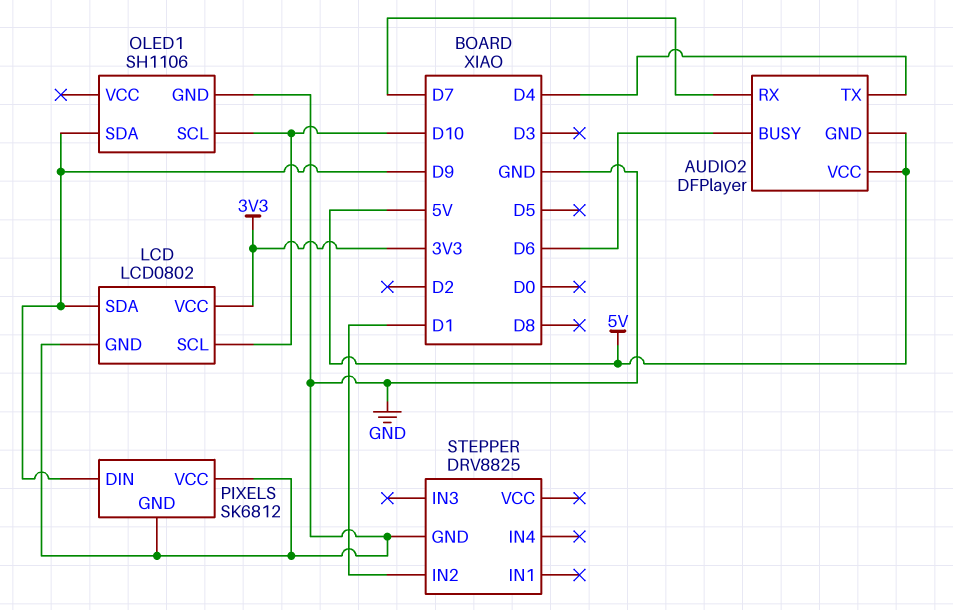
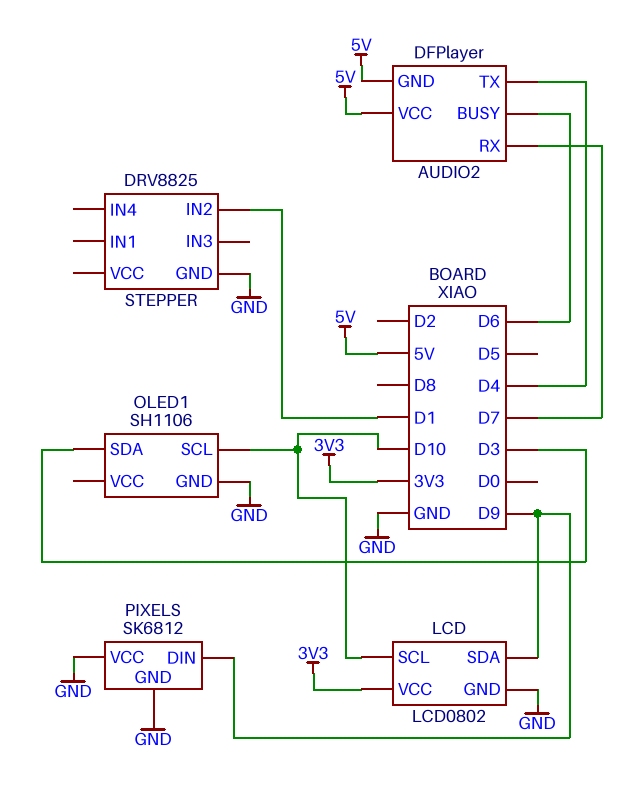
OLED1 pin SDA: D9 -> D3

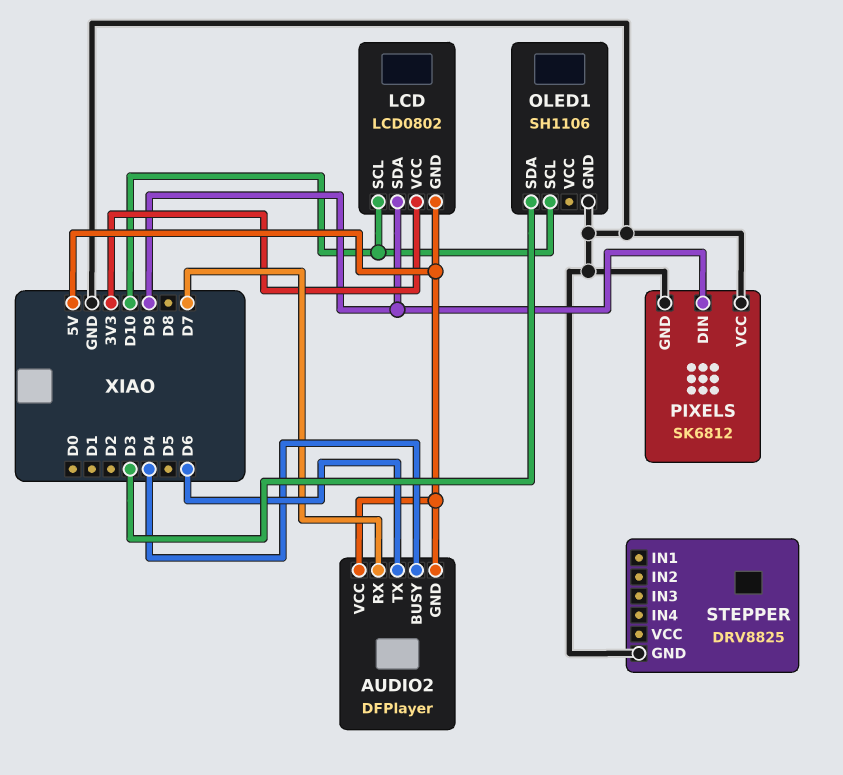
AUDIO2 pin BUSY: D6 -> D4
AUDIO2 pin TX: D4 -> D6
LCD pin GND: GND -> 5V
STEPPER pin IN2: D1 -> none

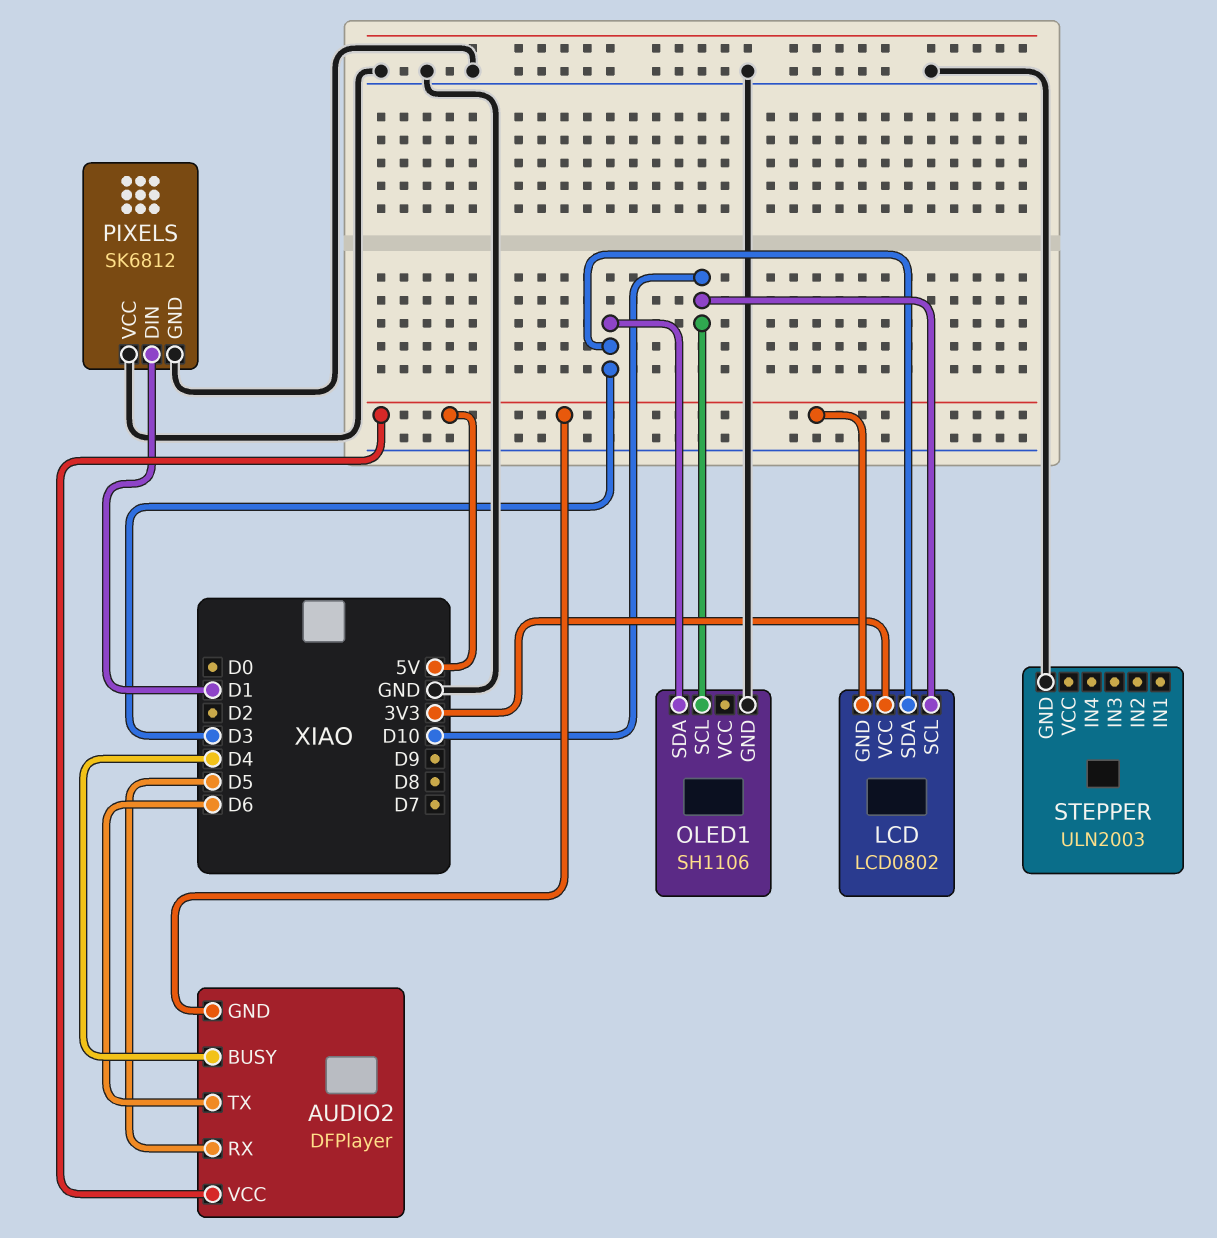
AUDIO2 pin RX: D7 -> D5
LCD pin SDA: D9 -> D3
PIXELS pin DIN: D9 -> D1
STEPPER: DRV8825 -> ULN2003

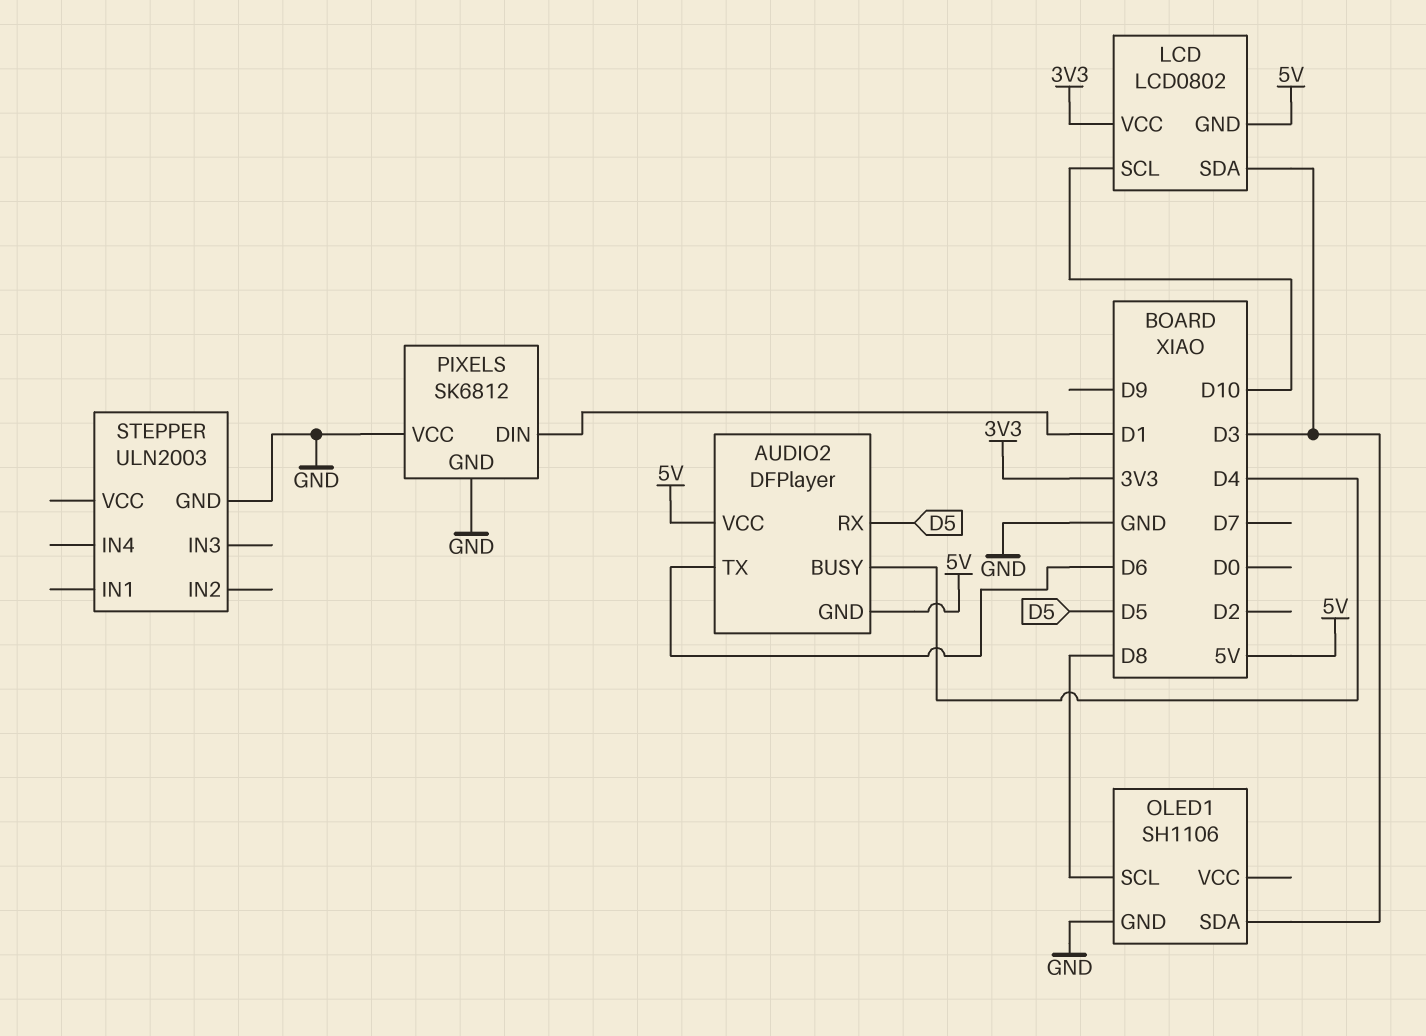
OLED1 pin SCL: D10 -> D8

